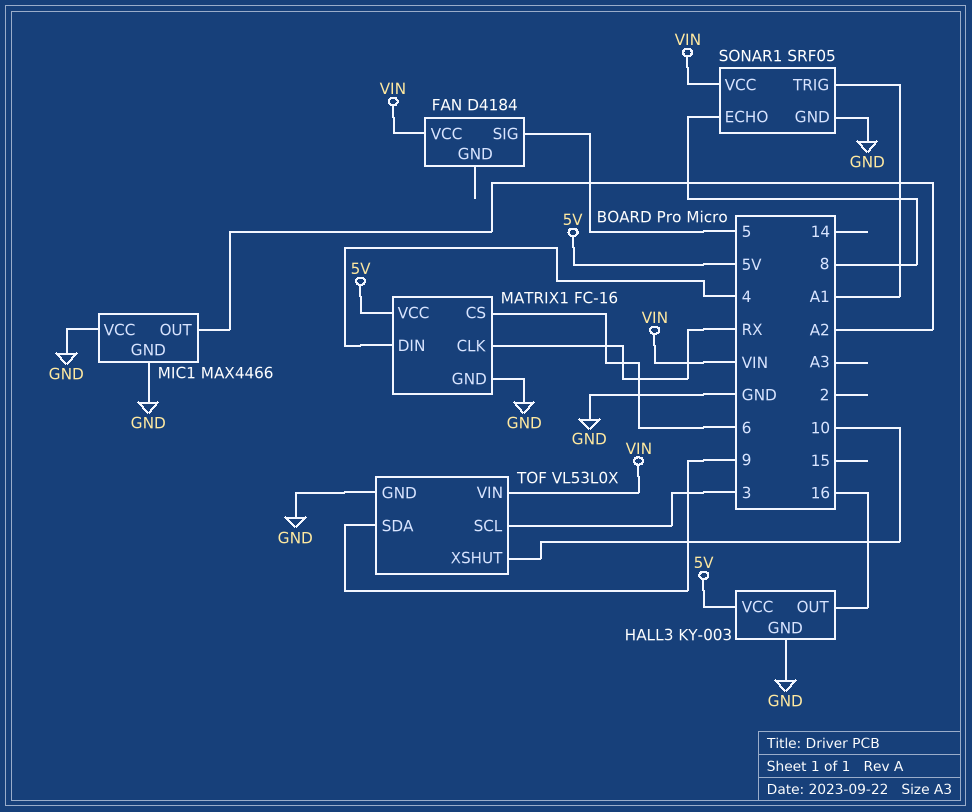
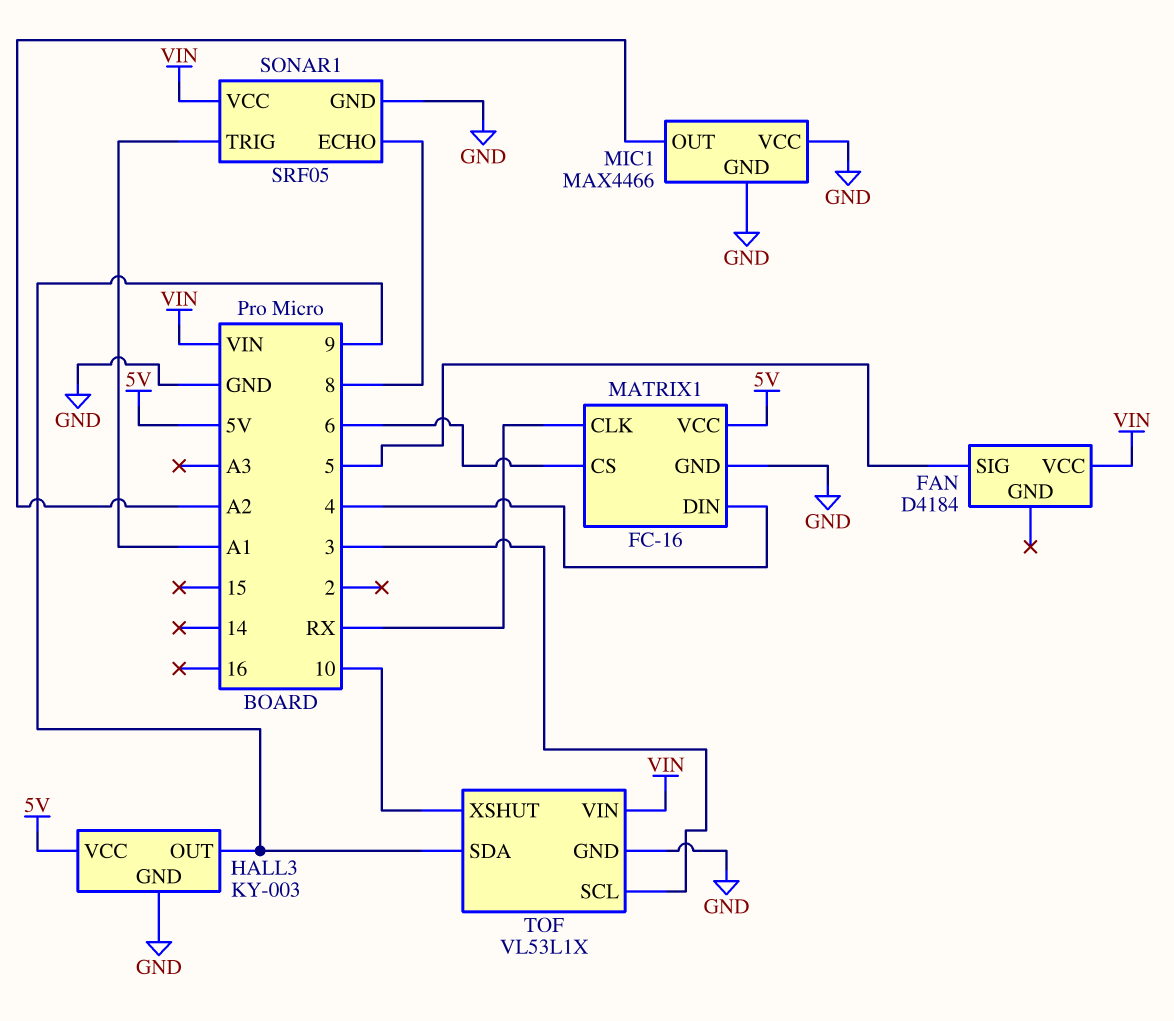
HALL3 pin OUT: 16 -> 9
TOF: VL53L0X -> VL53L1X

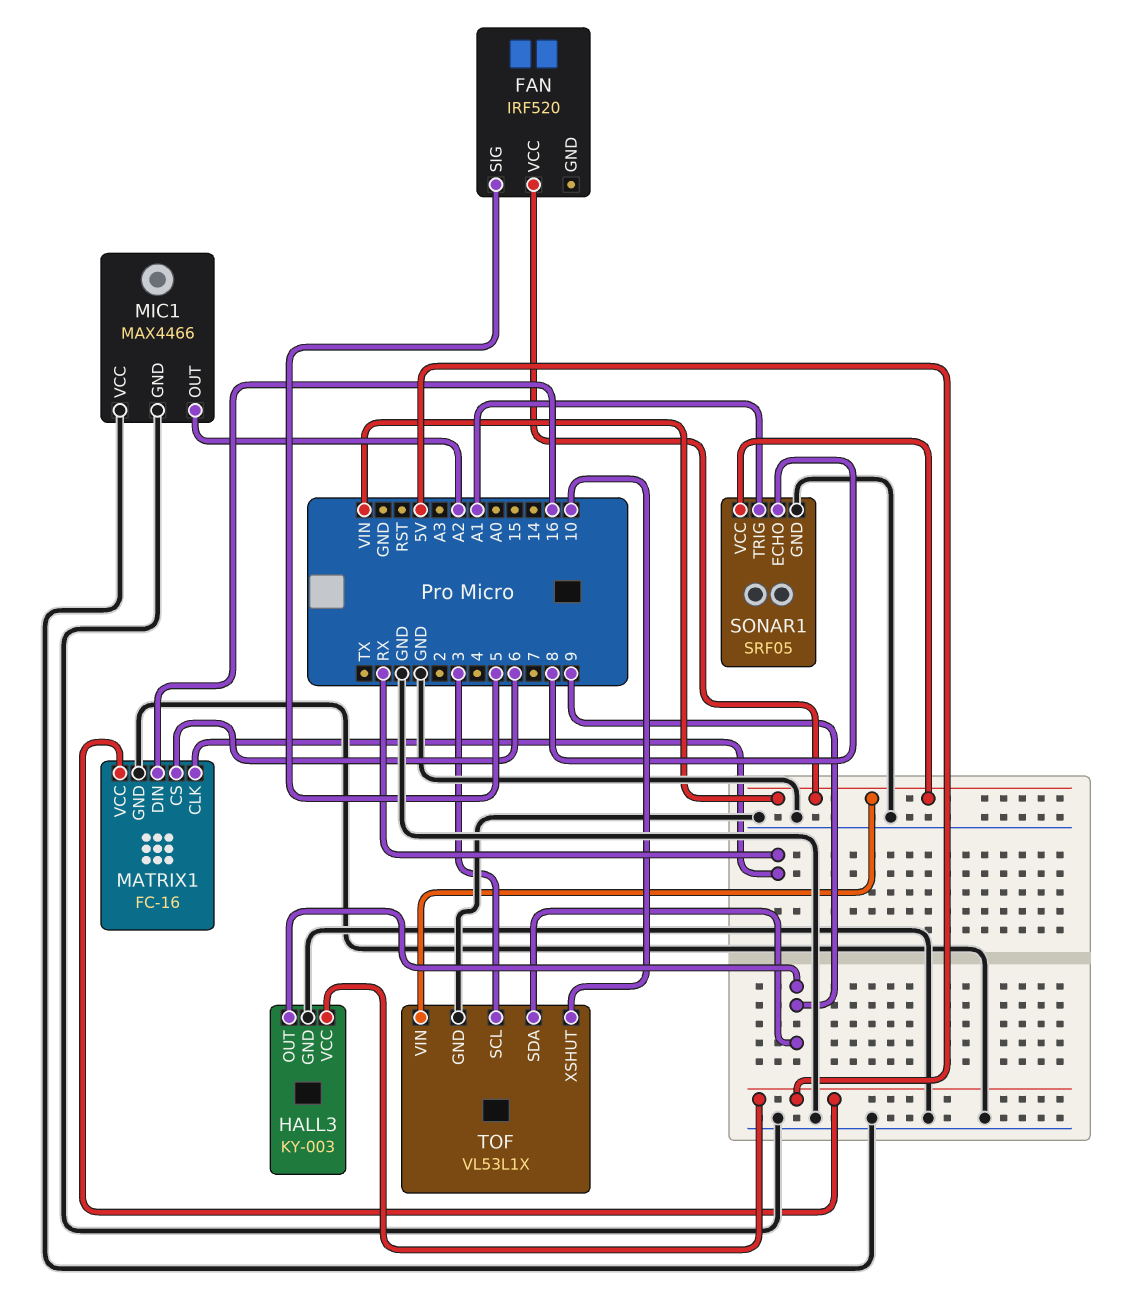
FAN: D4184 -> IRF520
MATRIX1 pin DIN: 4 -> 16

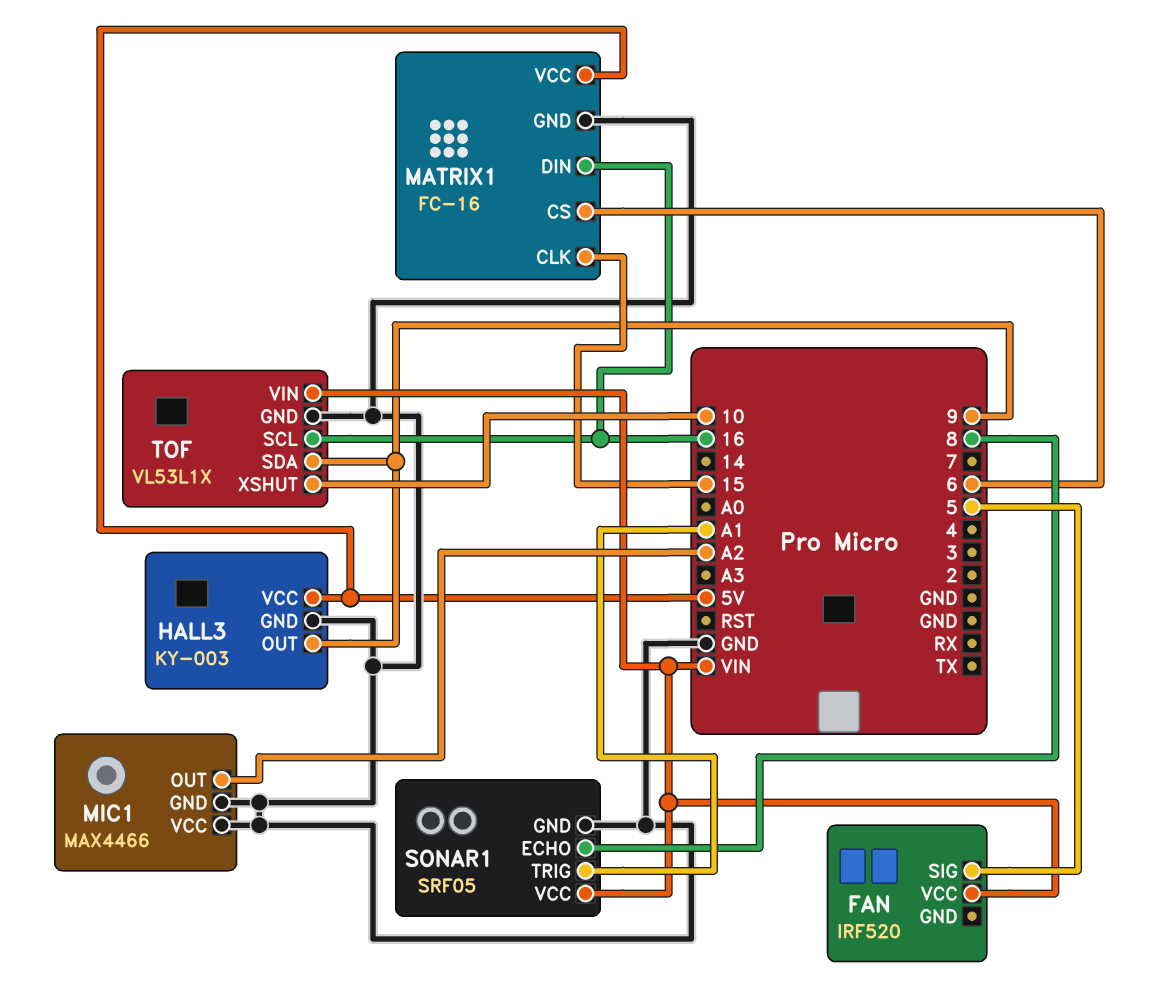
MATRIX1 pin CLK: RX -> 15
TOF pin SCL: 3 -> 16

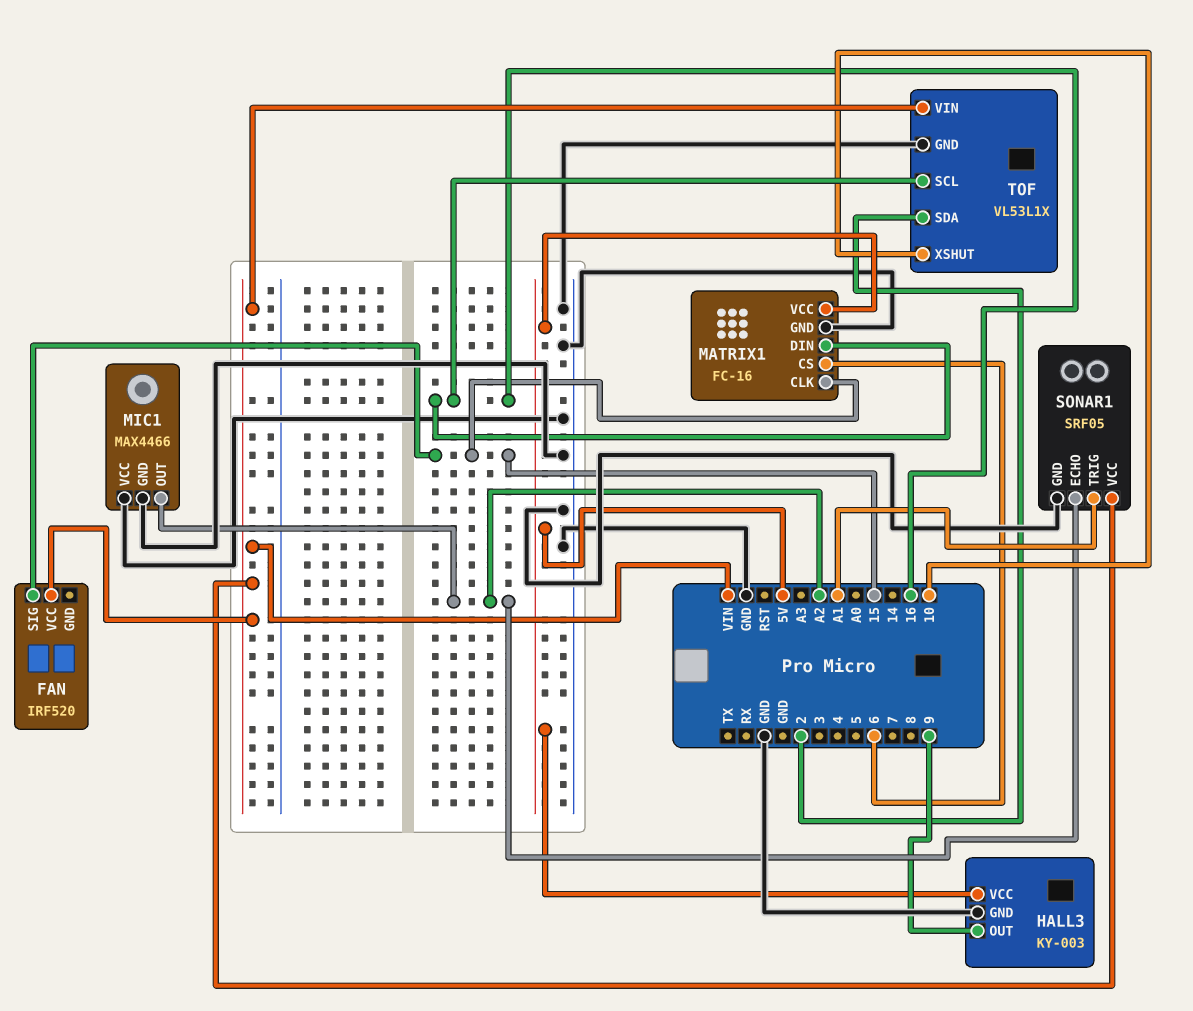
FAN pin SIG: 5 -> 15
SONAR1 pin ECHO: 8 -> A2
TOF pin SDA: 9 -> 2

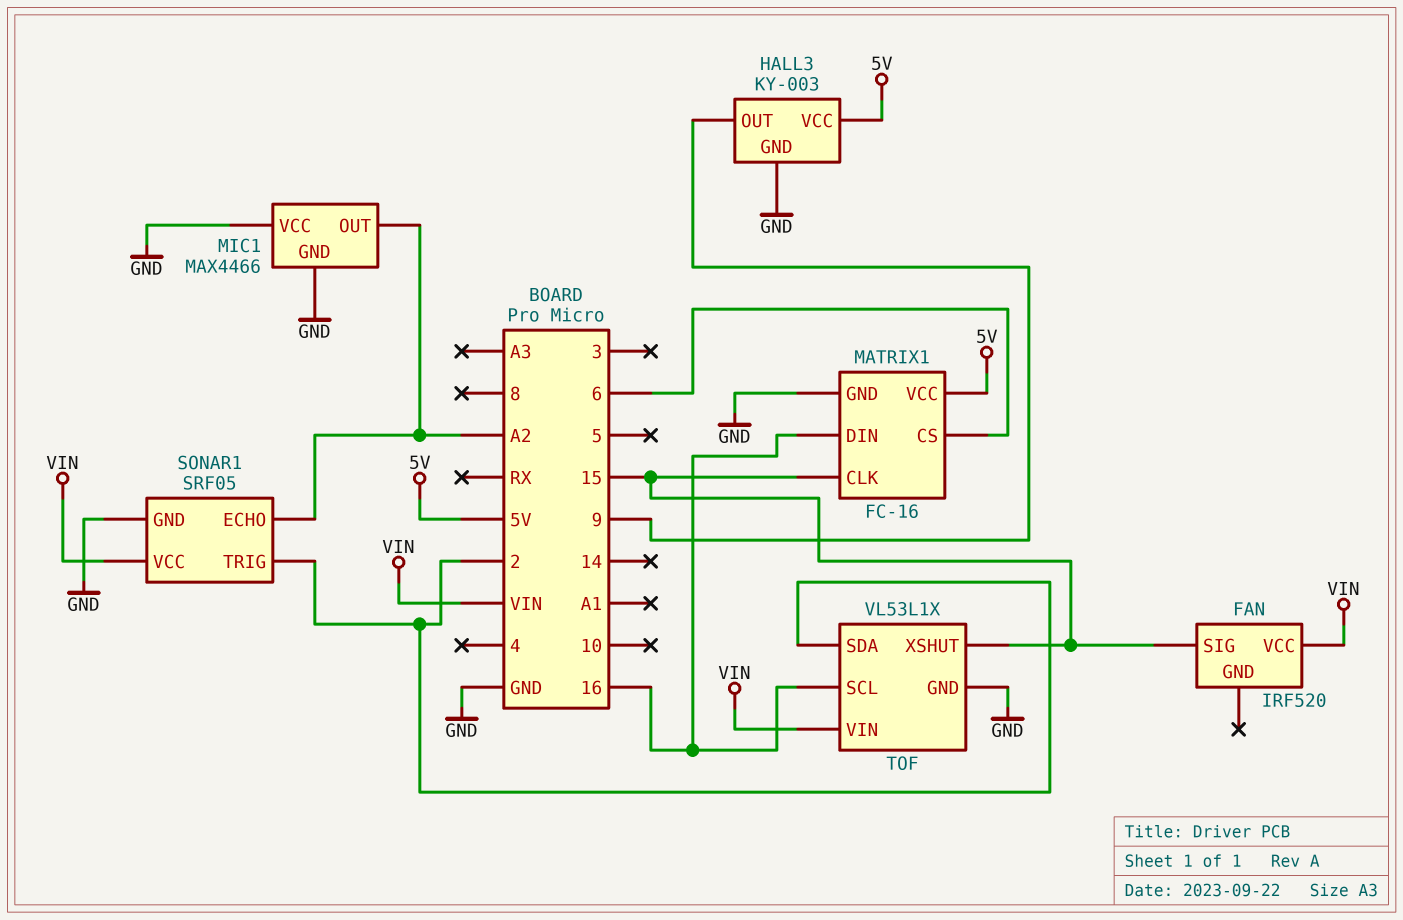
SONAR1 pin TRIG: A1 -> 2
TOF pin XSHUT: 10 -> 15

